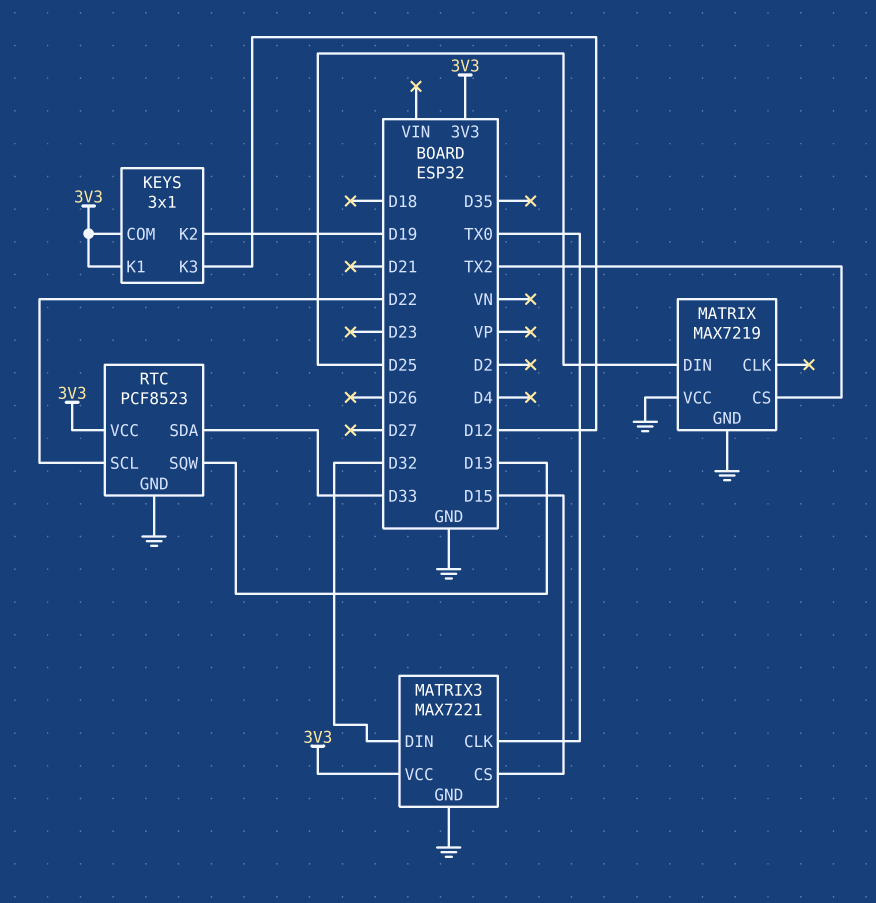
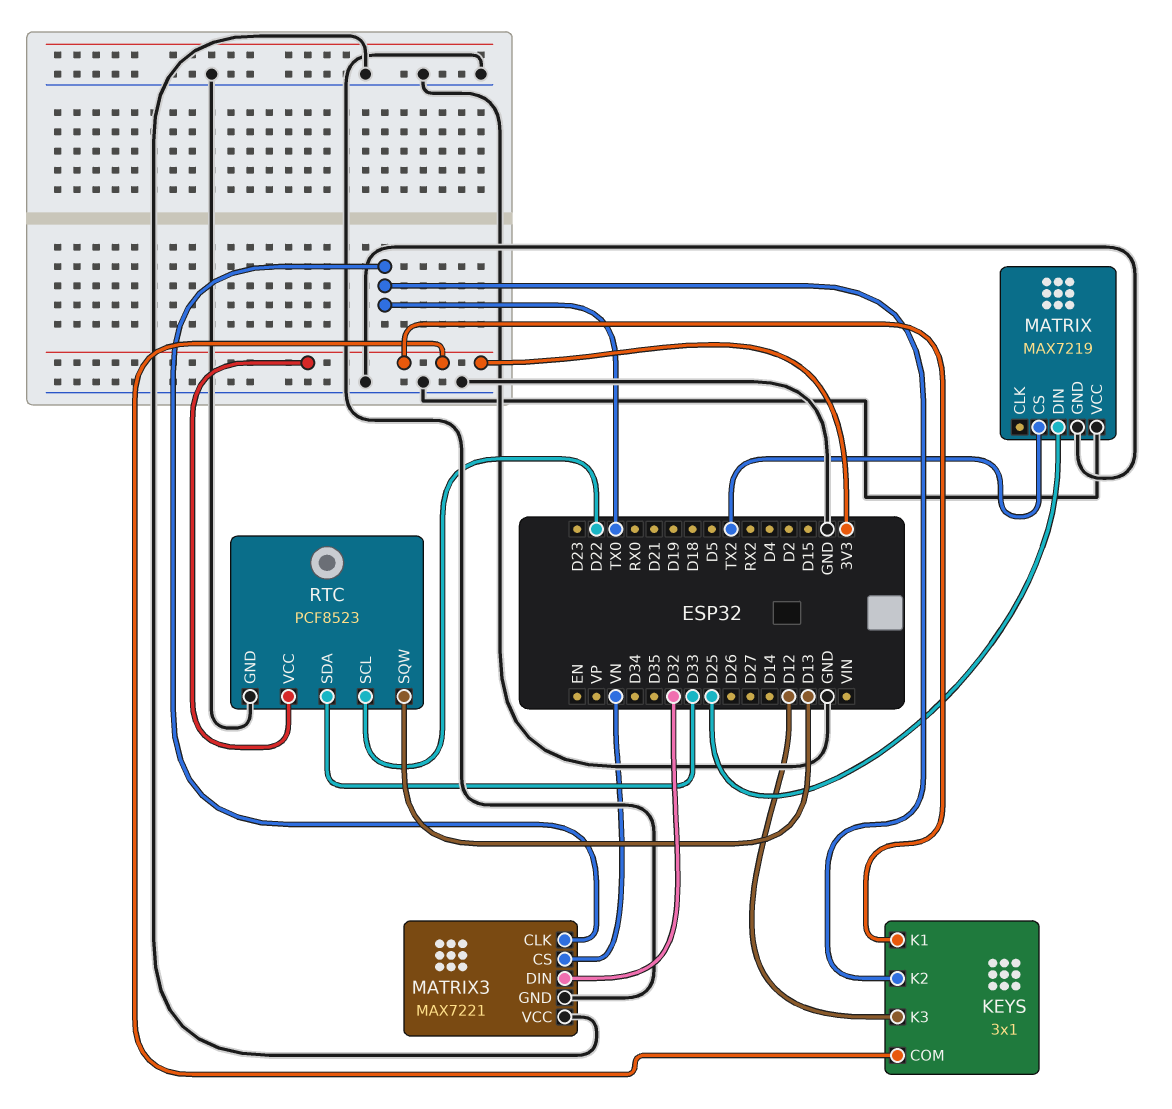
KEYS pin K2: D19 -> TX0
MATRIX3 pin CS: D15 -> VN
MATRIX3 pin VCC: 3V3 -> GND

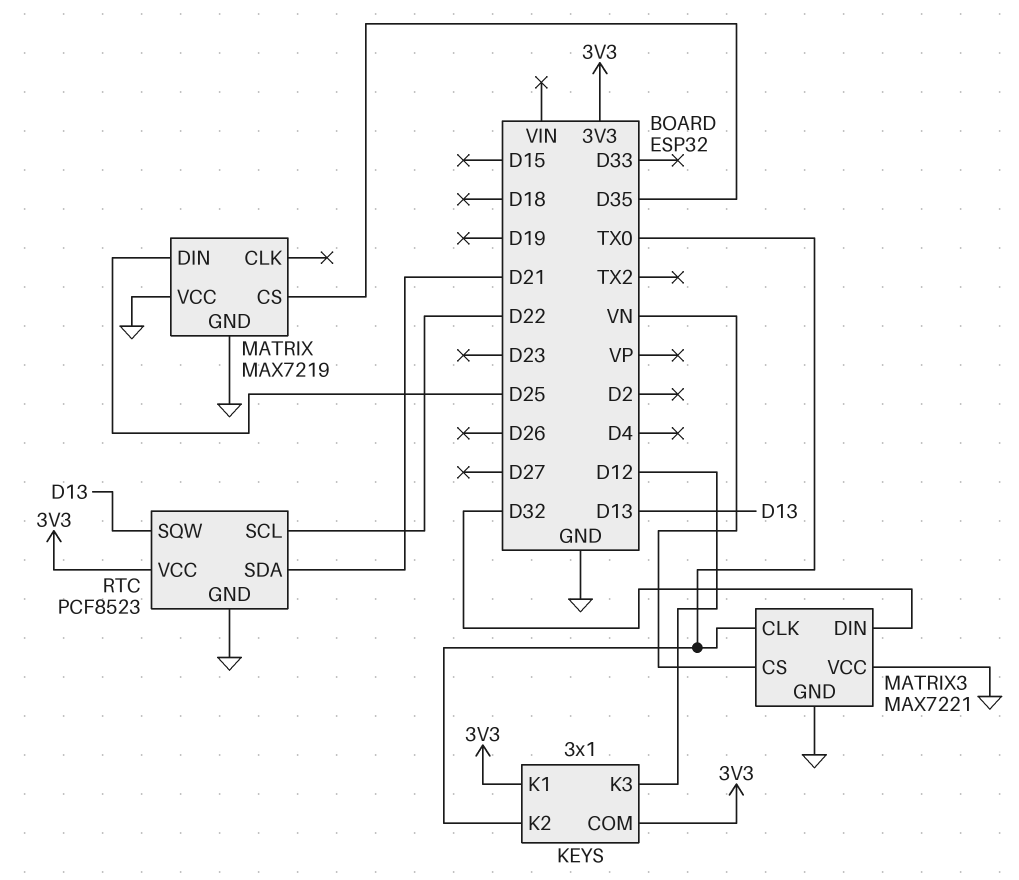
MATRIX pin CS: TX2 -> D35
RTC pin SDA: D33 -> D21

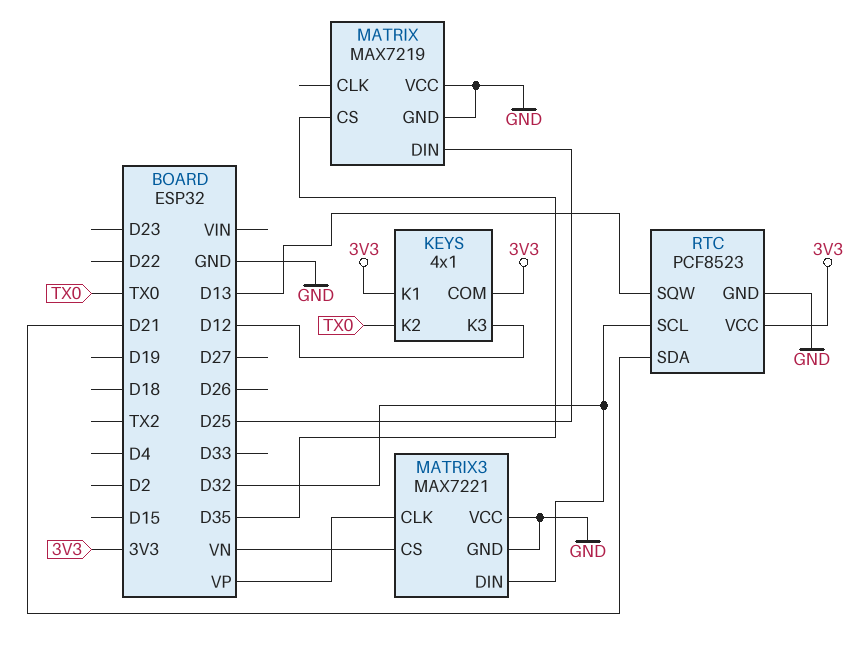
KEYS: 3x1 -> 4x1
MATRIX3 pin CLK: TX0 -> VP
RTC pin SCL: D22 -> D32

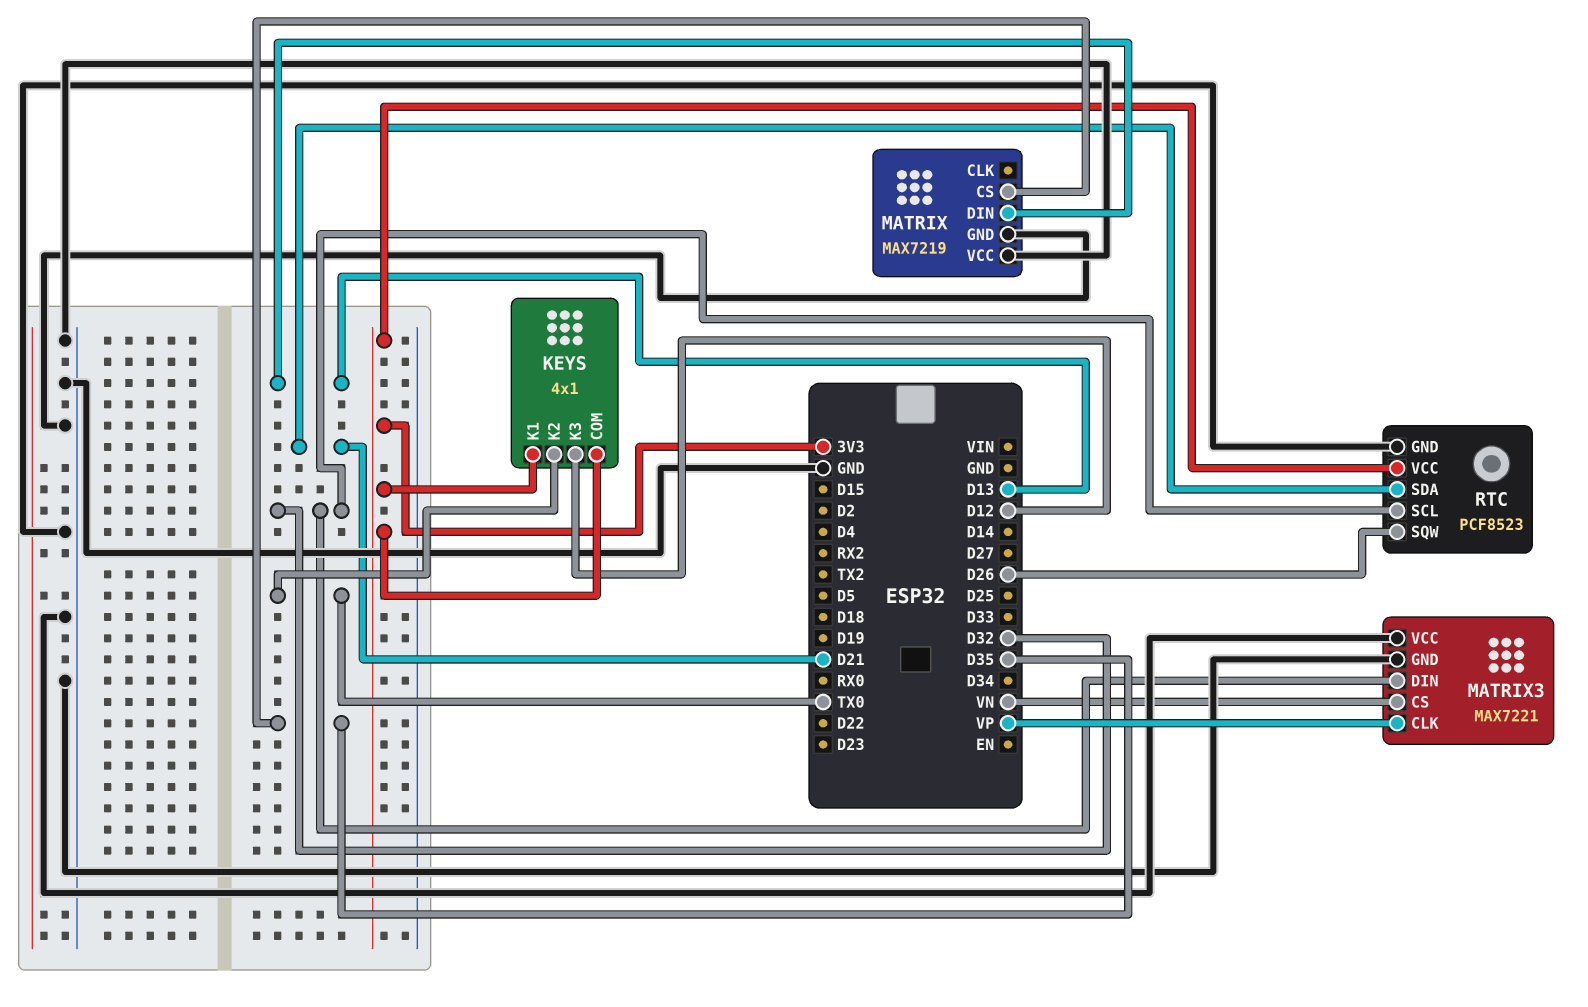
MATRIX pin DIN: D25 -> D13
RTC pin SQW: D13 -> D26

